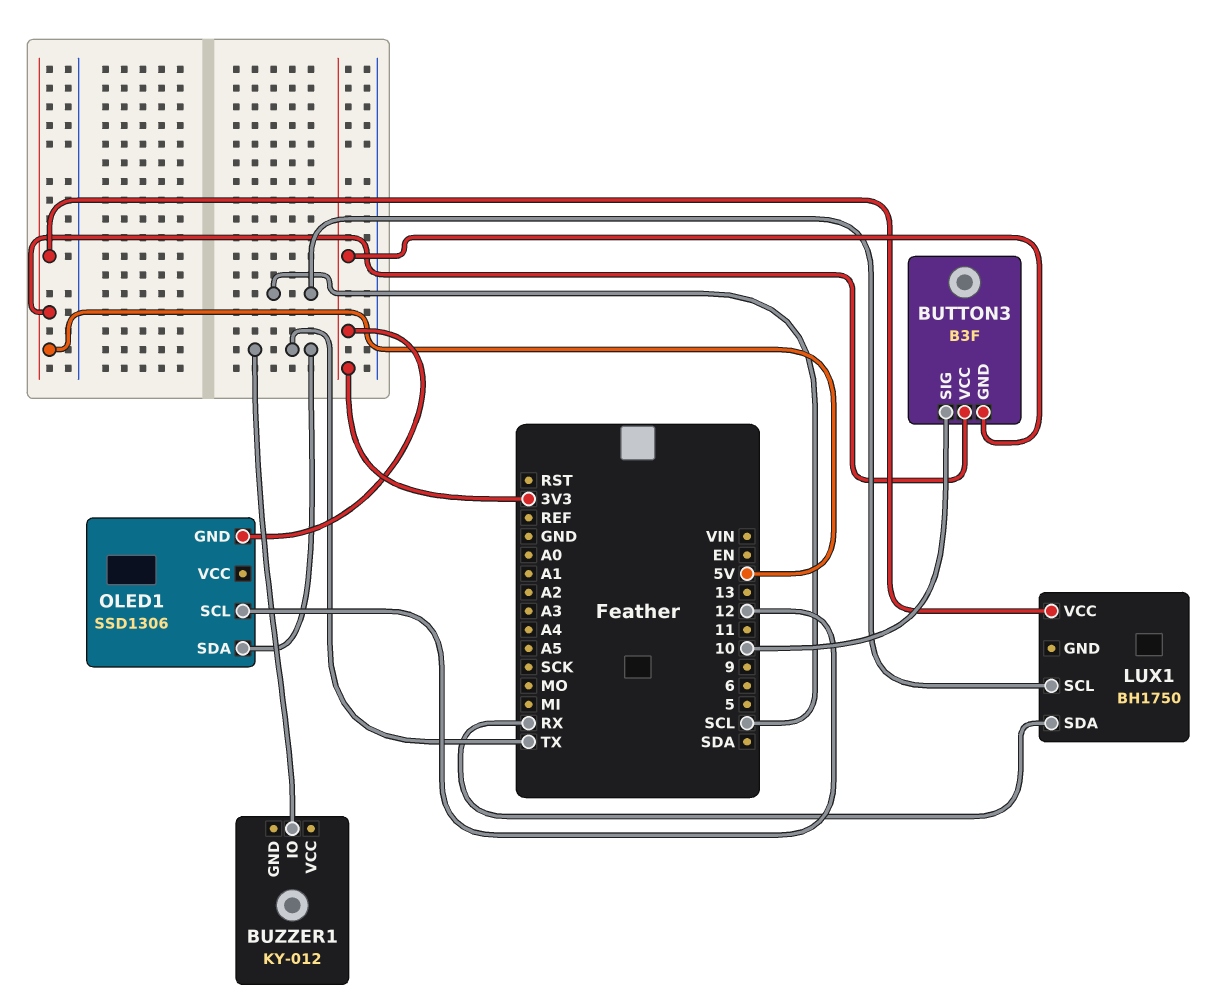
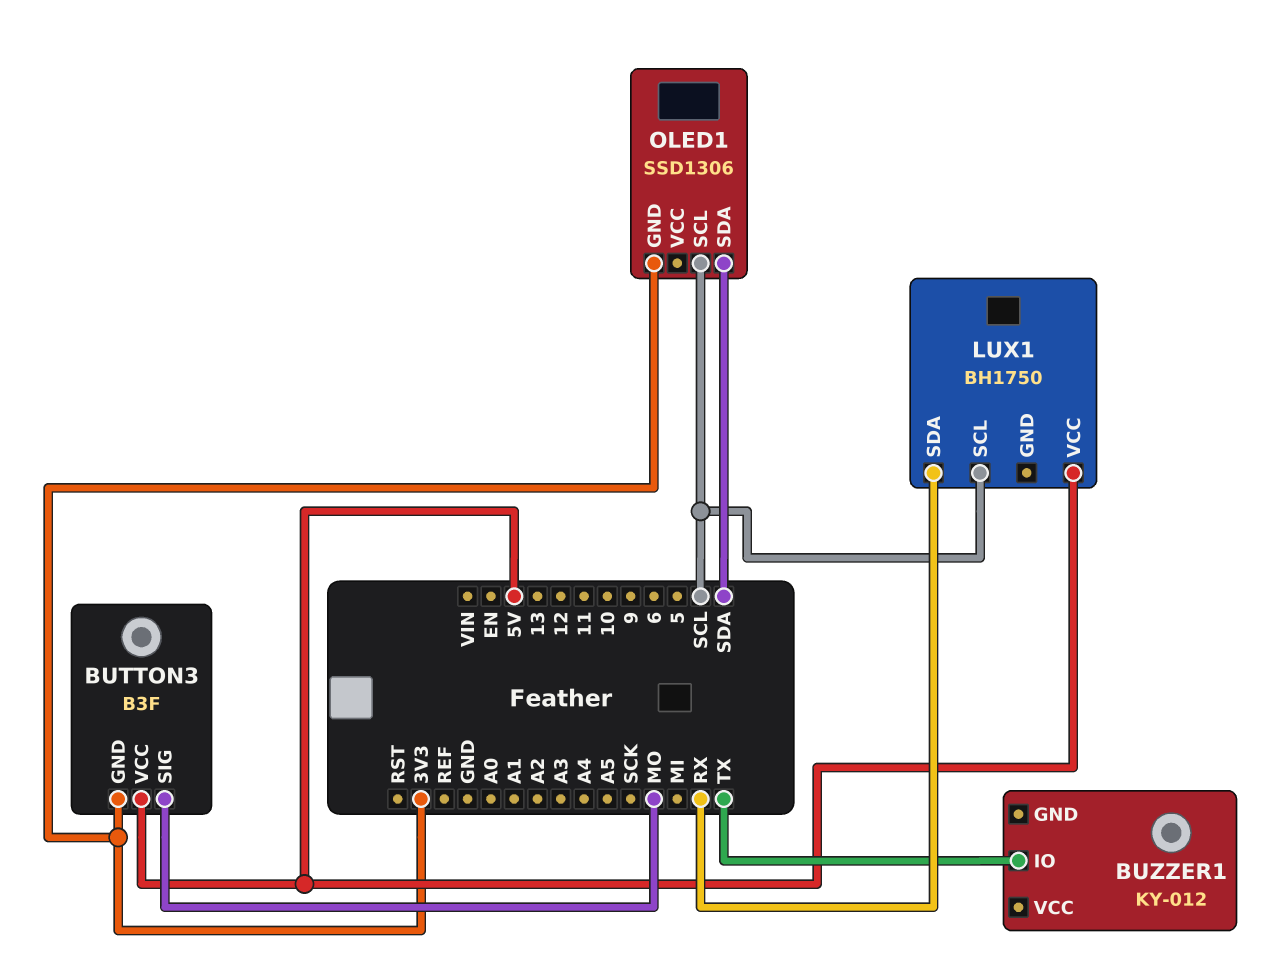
BUTTON3 pin SIG: 10 -> MO
OLED1 pin SCL: 12 -> SCL
OLED1 pin SDA: TX -> SDA

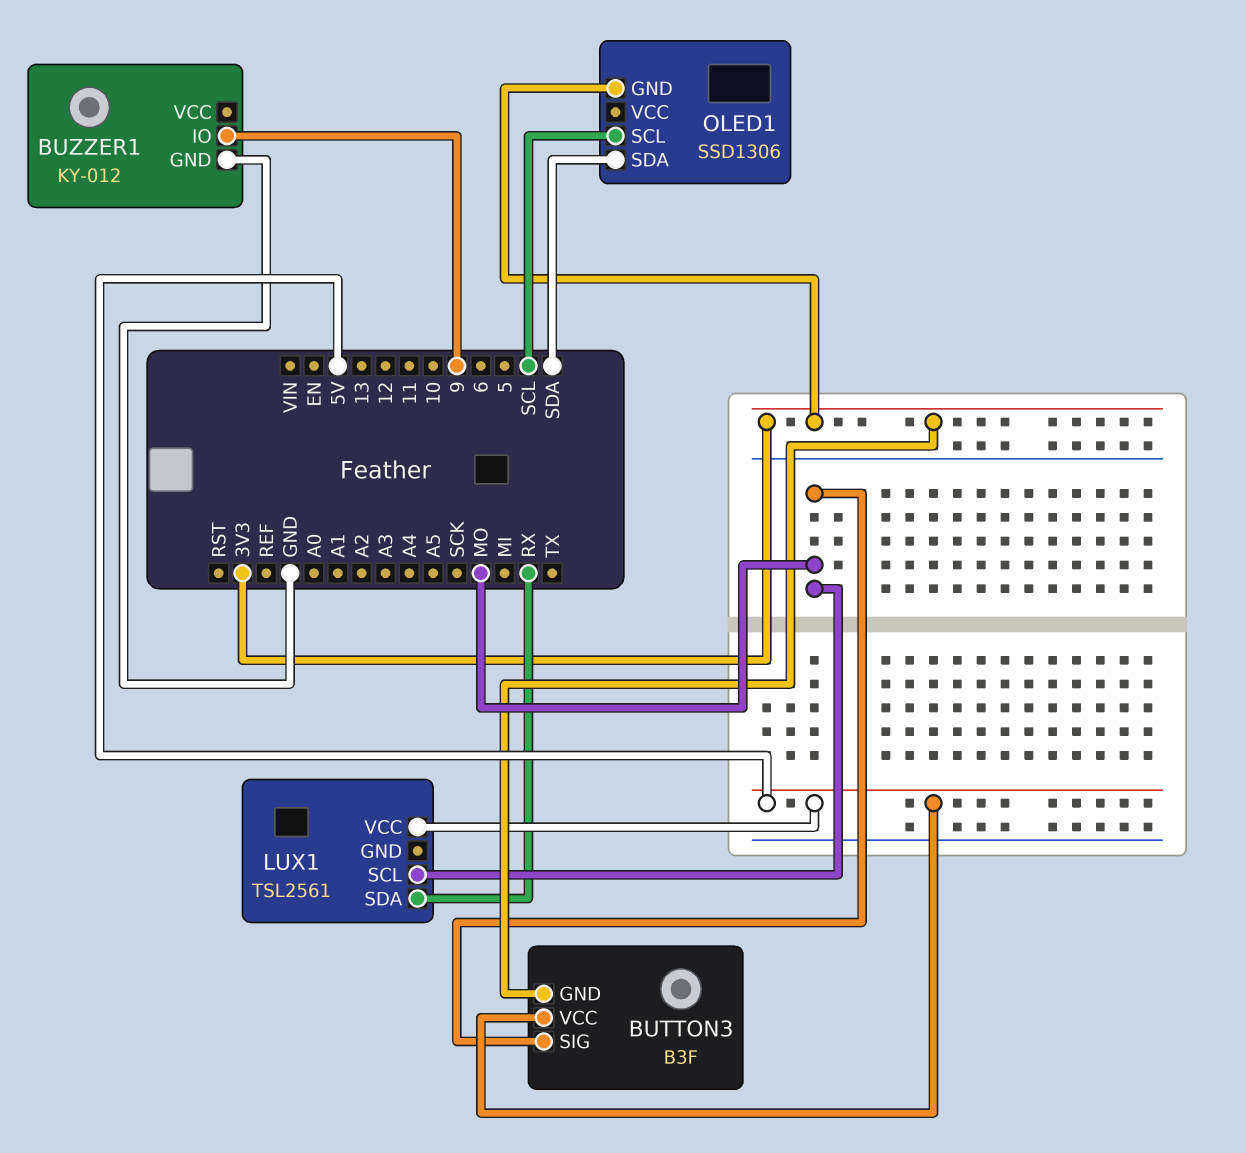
BUZZER1 pin GND: none -> GND
BUZZER1 pin IO: TX -> 9
LUX1: BH1750 -> TSL2561
LUX1 pin SCL: SCL -> MO

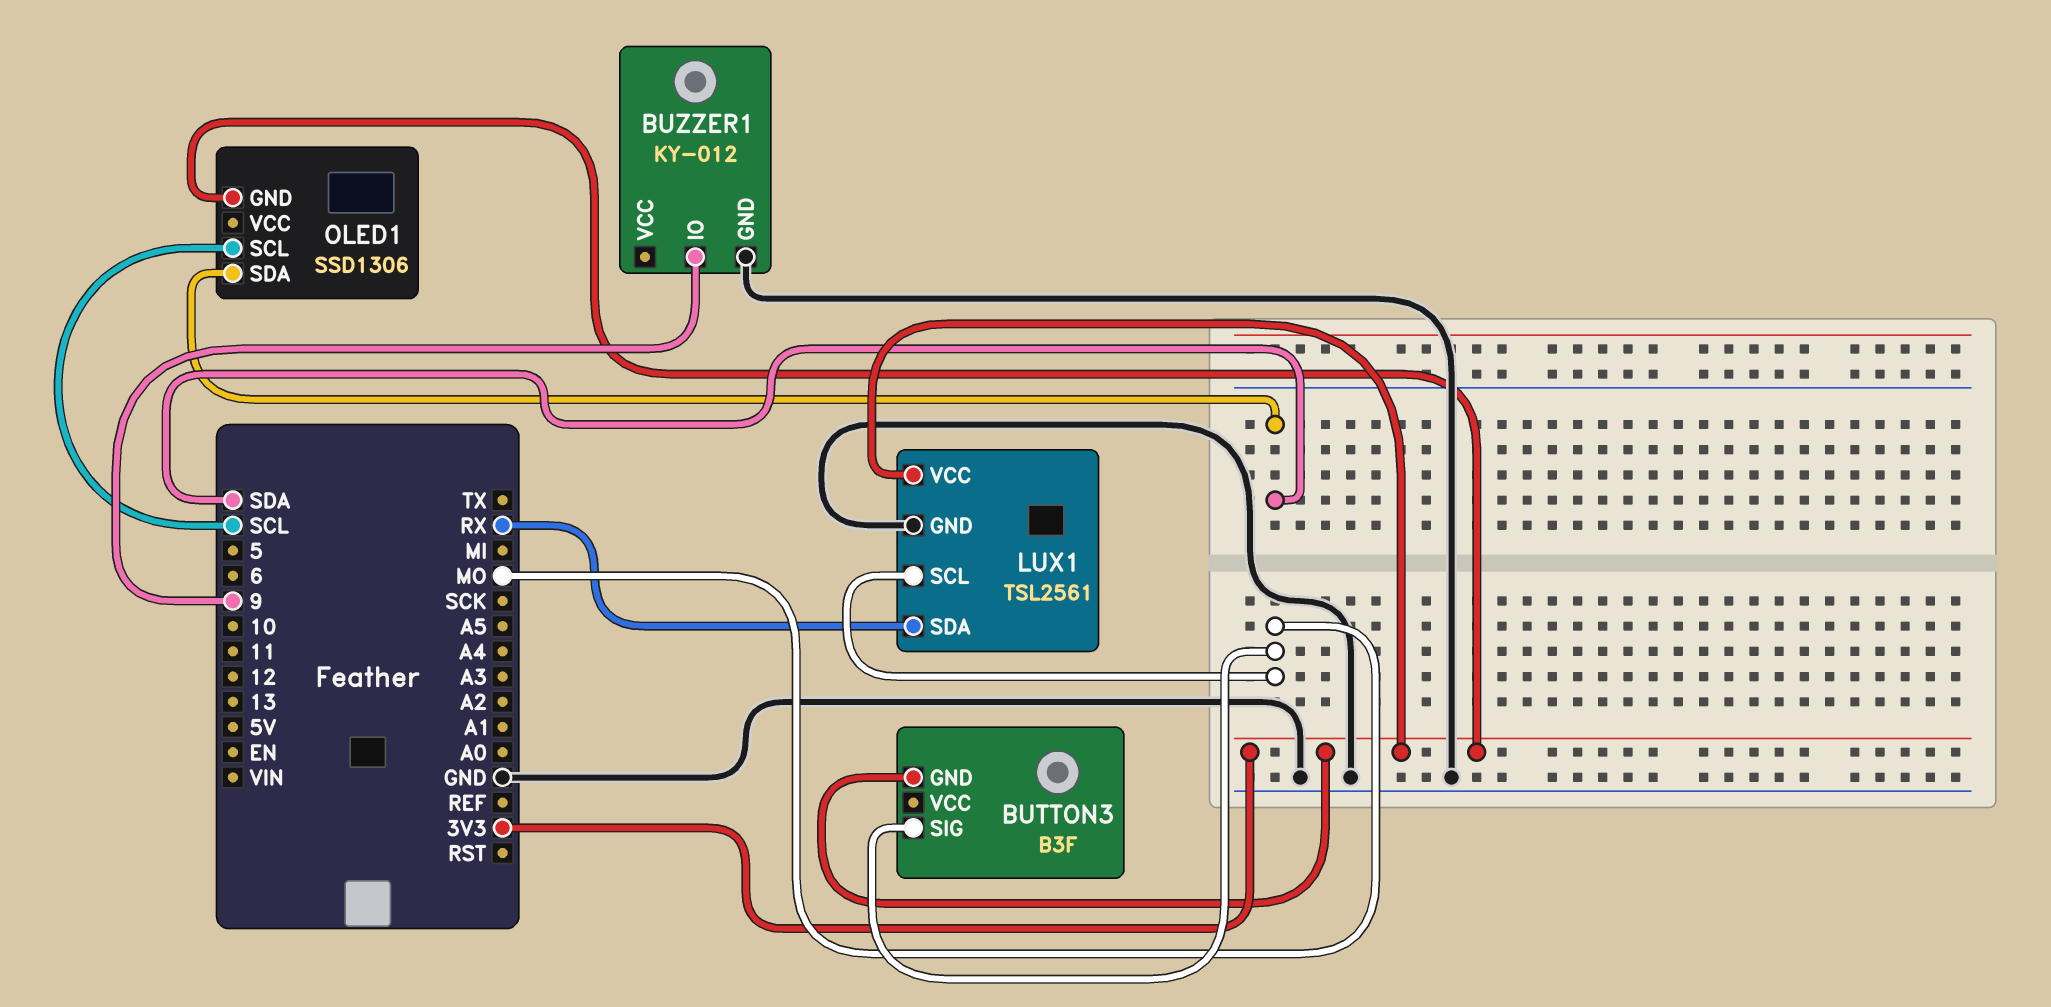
BUTTON3 pin VCC: 5V -> none
LUX1 pin GND: none -> GND
LUX1 pin VCC: 5V -> 3V3

